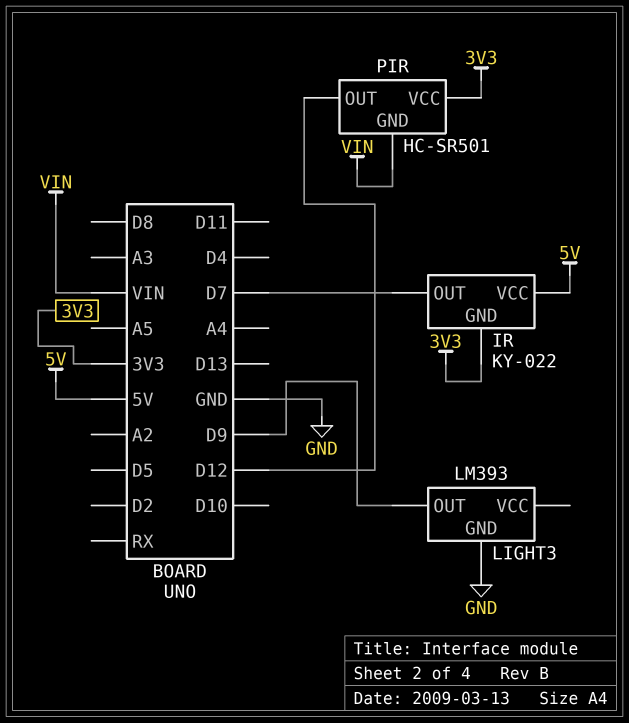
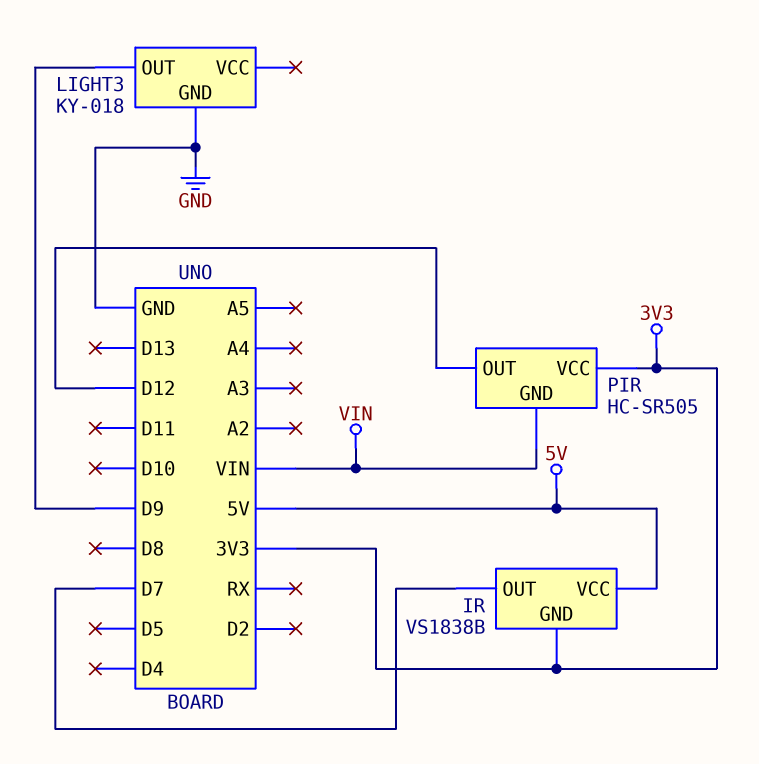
IR: KY-022 -> VS1838B
LIGHT3: LM393 -> KY-018
PIR: HC-SR501 -> HC-SR505

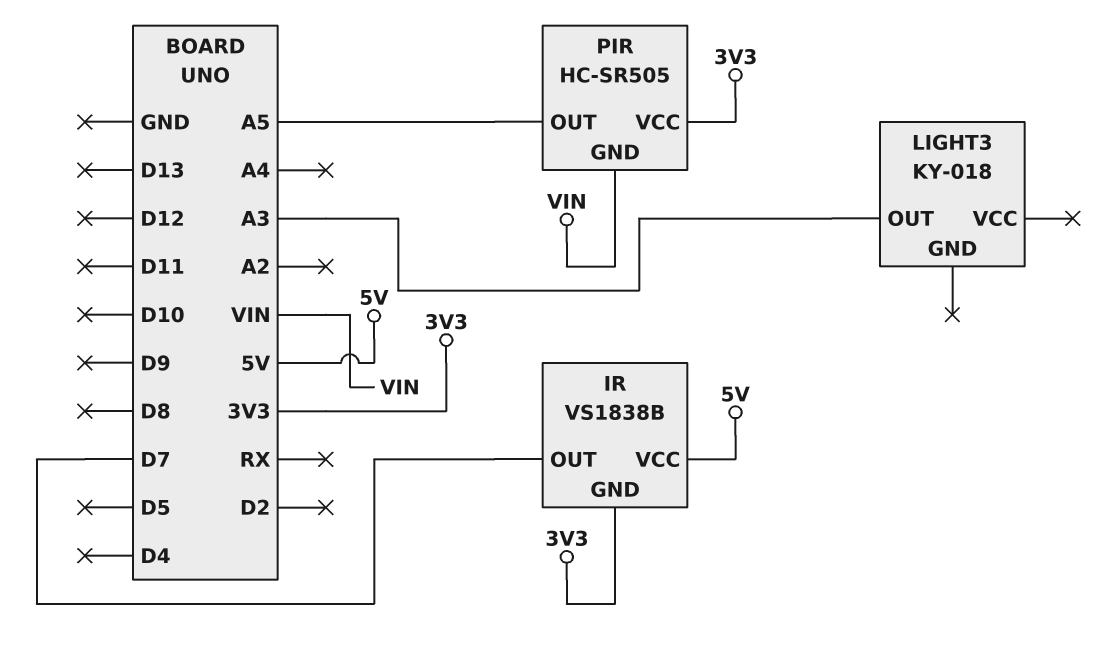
LIGHT3 pin GND: GND -> none
LIGHT3 pin OUT: D9 -> A3
PIR pin OUT: D12 -> A5

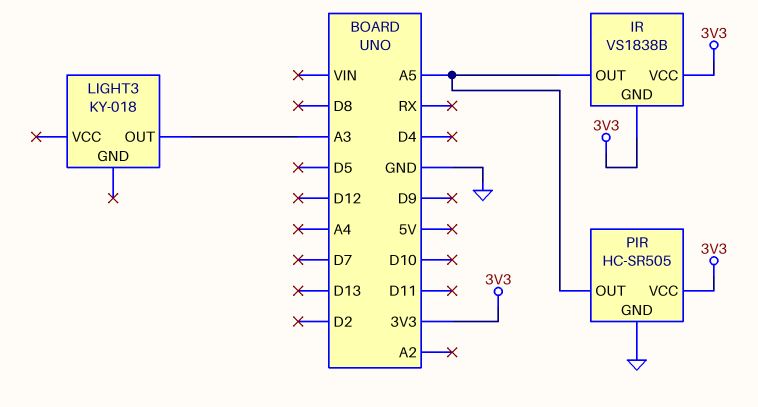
IR pin OUT: D7 -> A5
IR pin VCC: 5V -> 3V3
PIR pin GND: VIN -> GND

